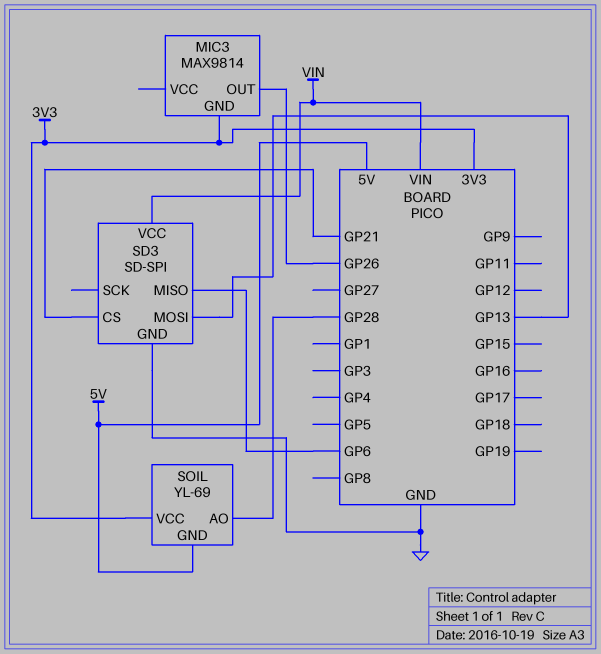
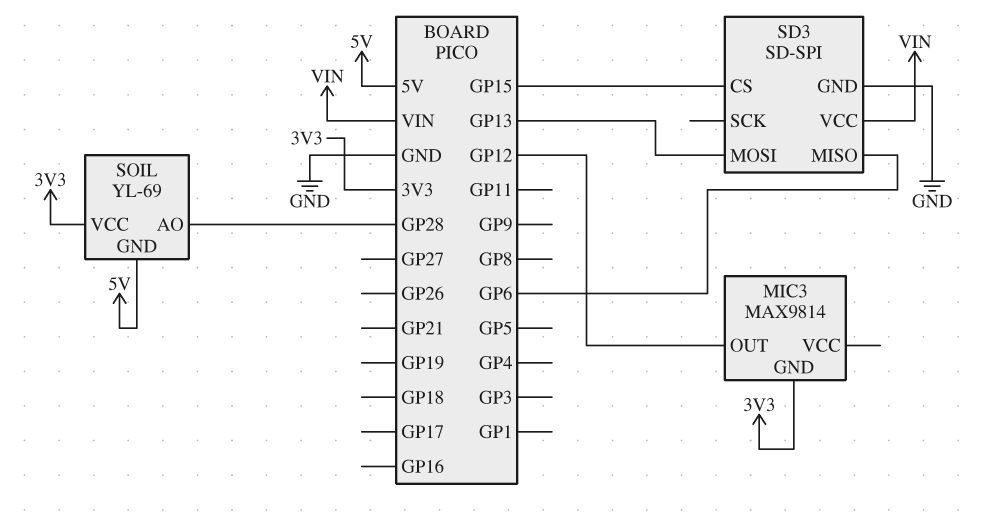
MIC3 pin OUT: GP26 -> GP12
SD3 pin CS: GP21 -> GP15

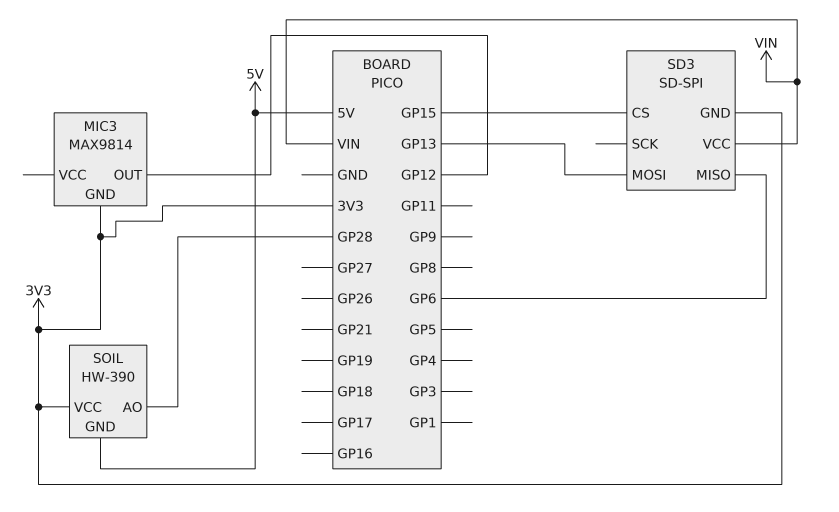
SD3 pin GND: GND -> 3V3
SOIL: YL-69 -> HW-390

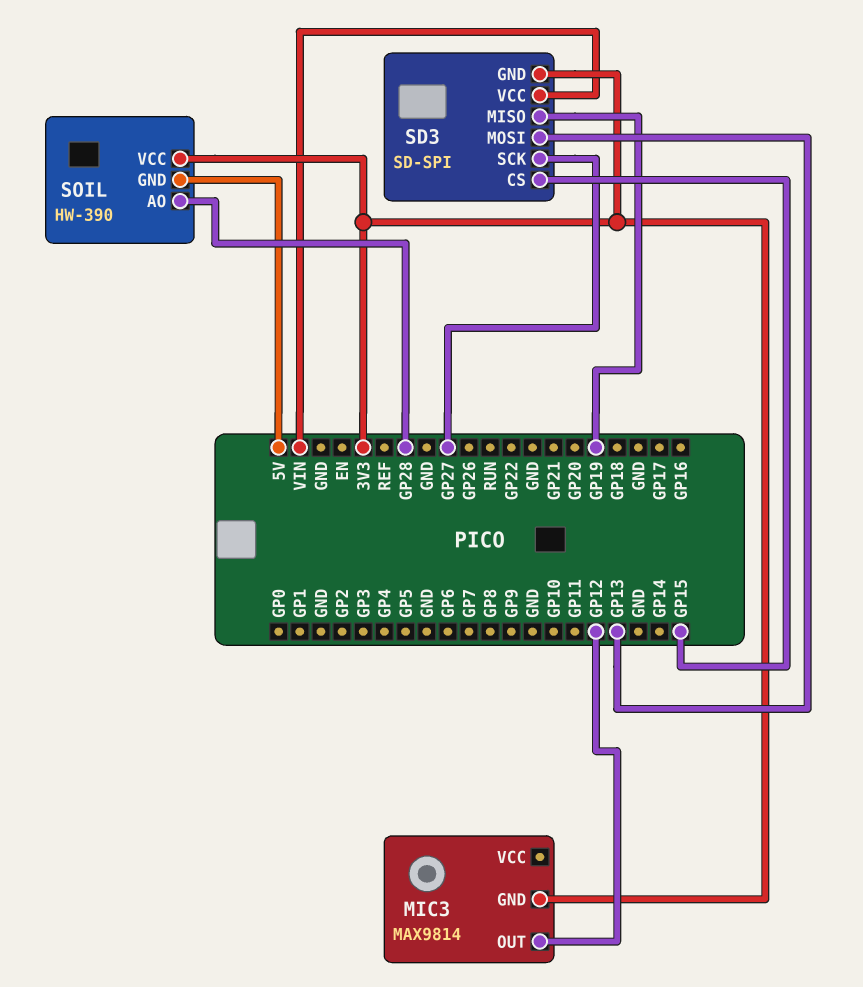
SD3 pin MISO: GP6 -> GP19
SD3 pin SCK: none -> GP27

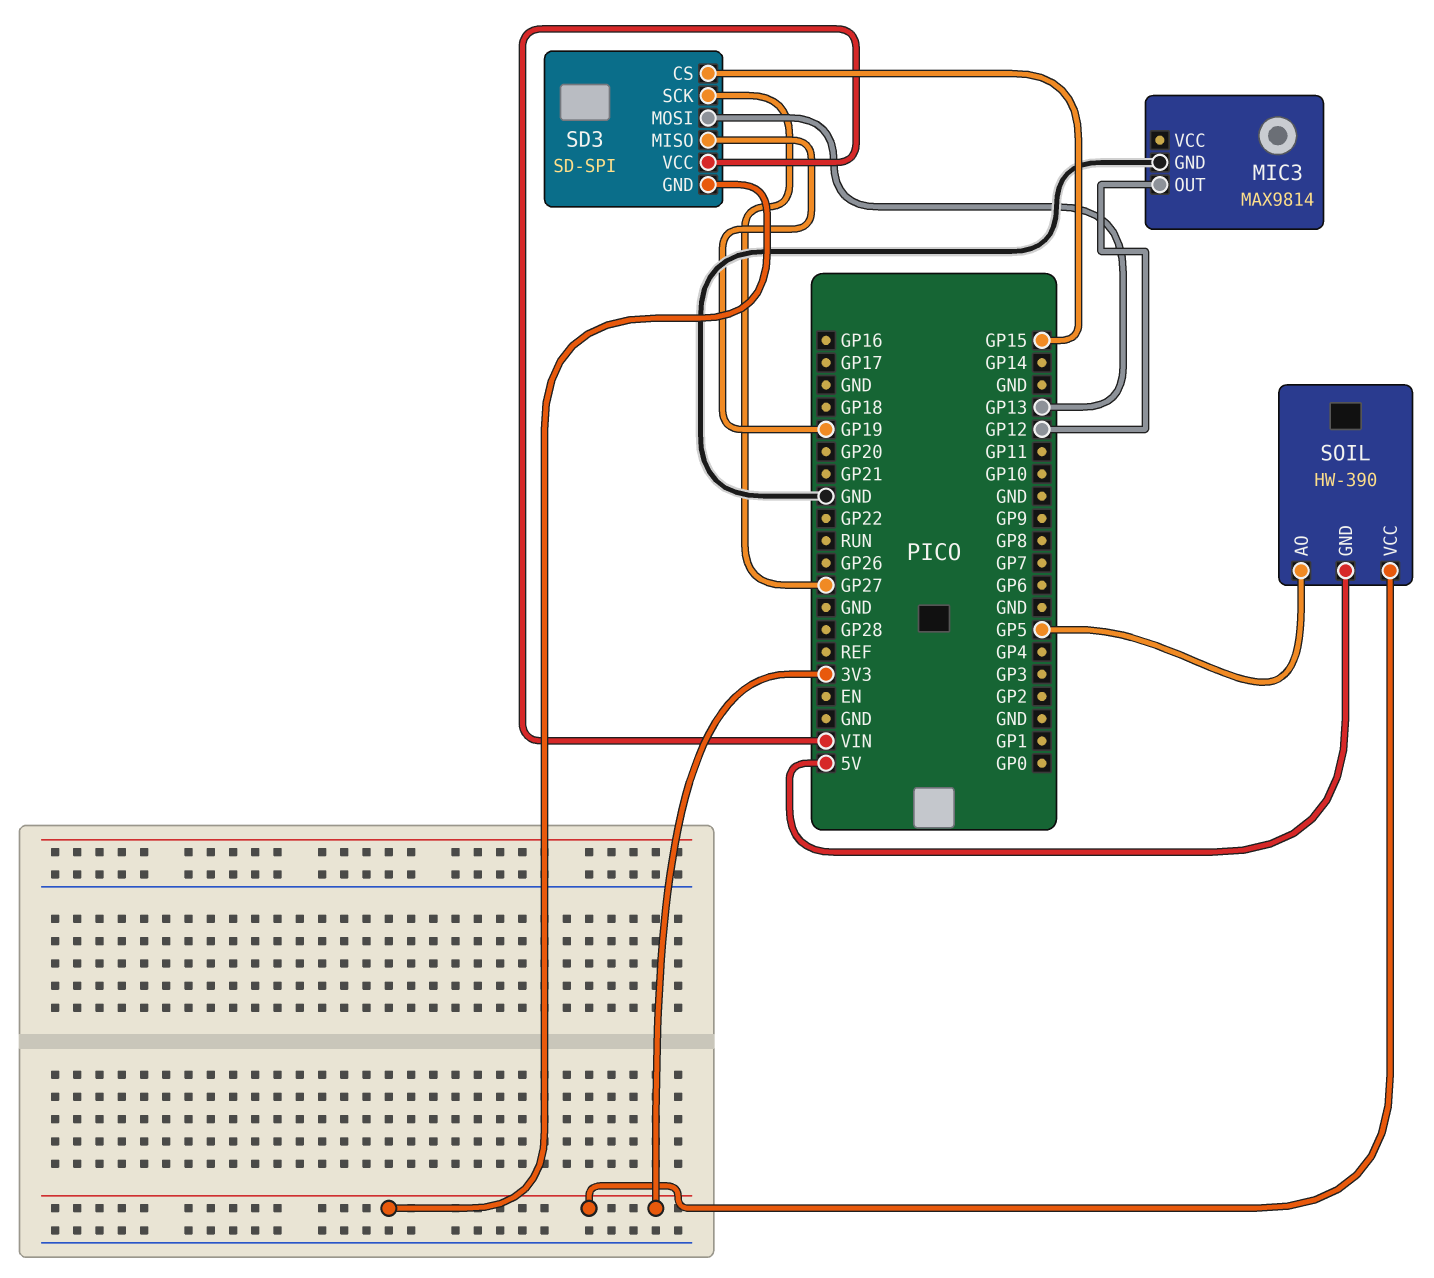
MIC3 pin GND: 3V3 -> GND
SOIL pin AO: GP28 -> GP5

